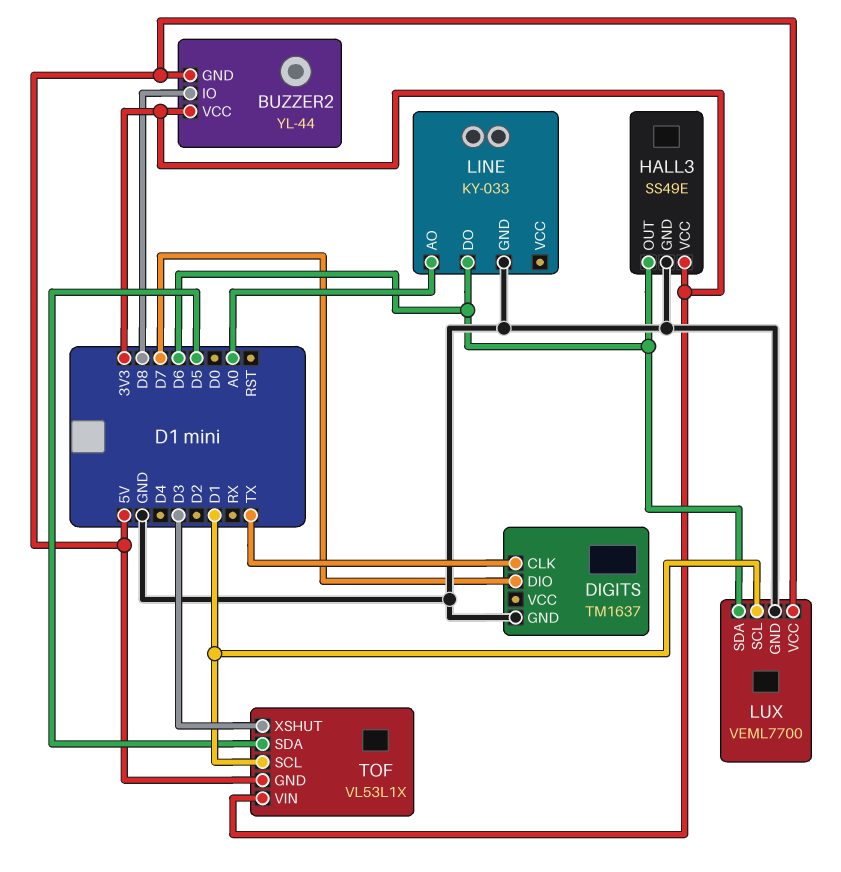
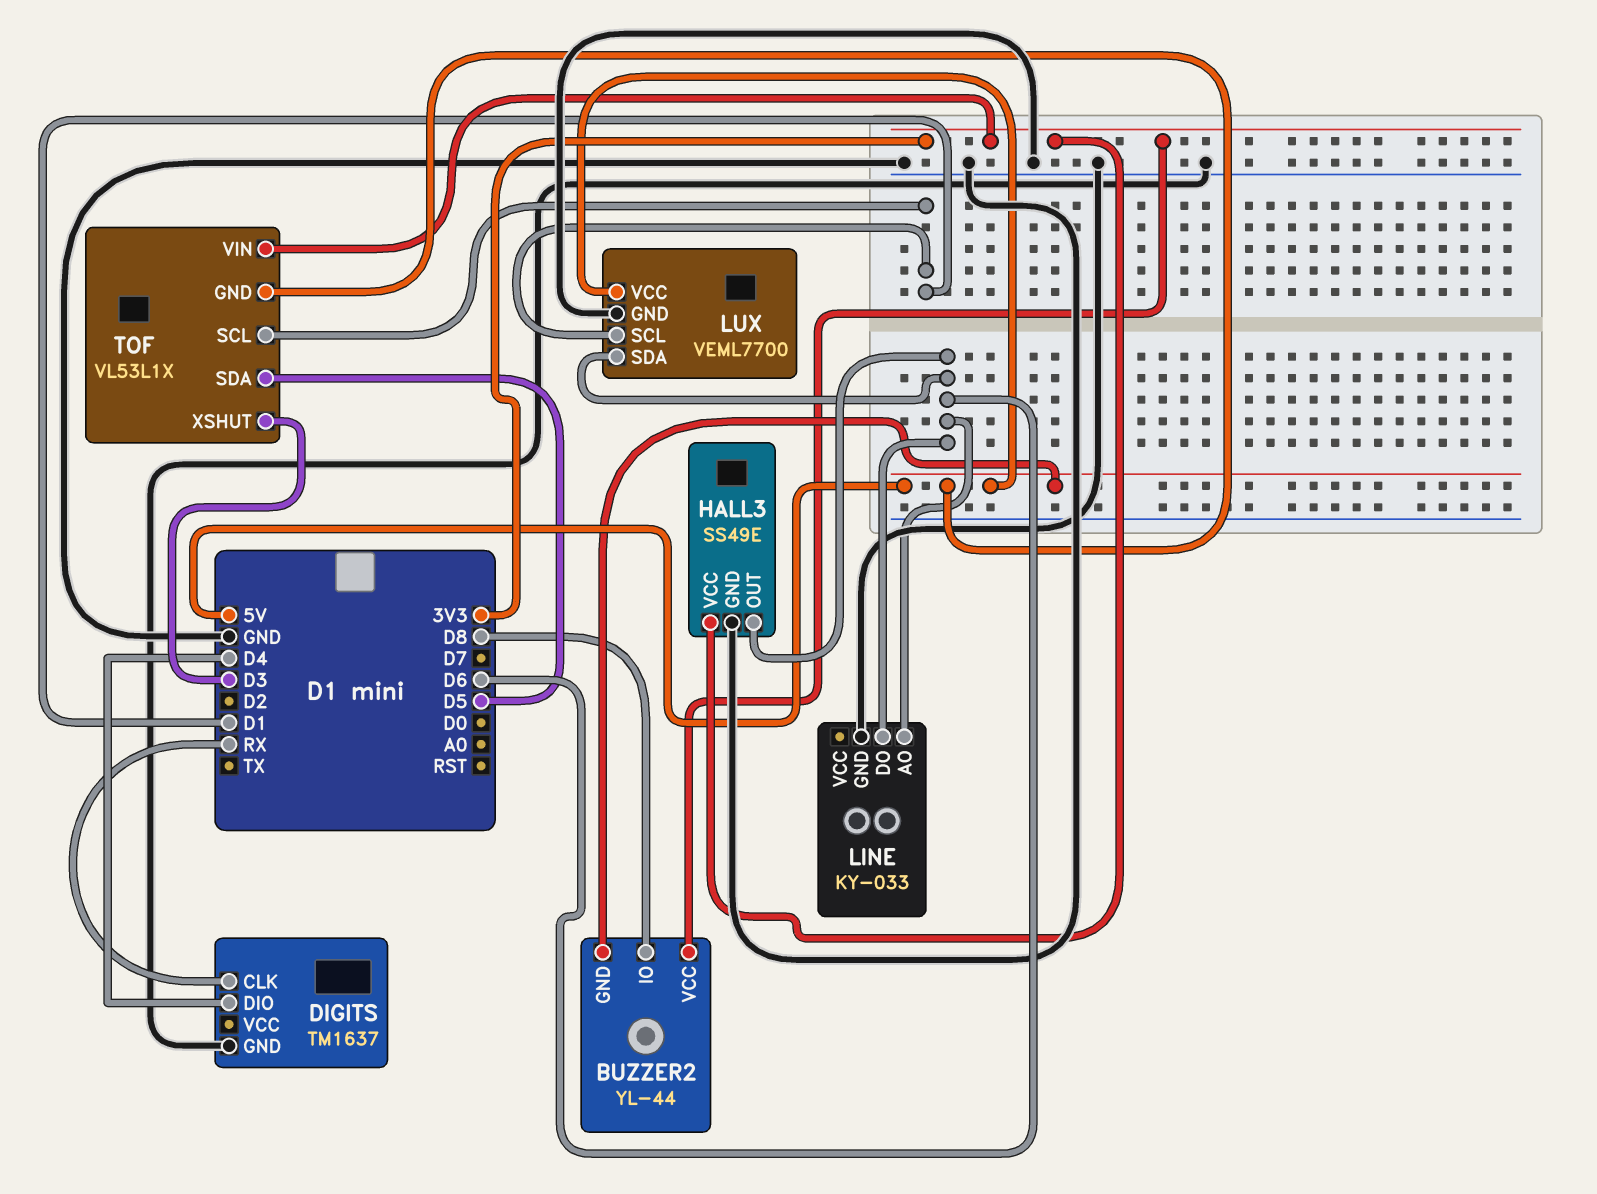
DIGITS pin CLK: TX -> RX
DIGITS pin DIO: D7 -> D4
LINE pin AO: A0 -> D6

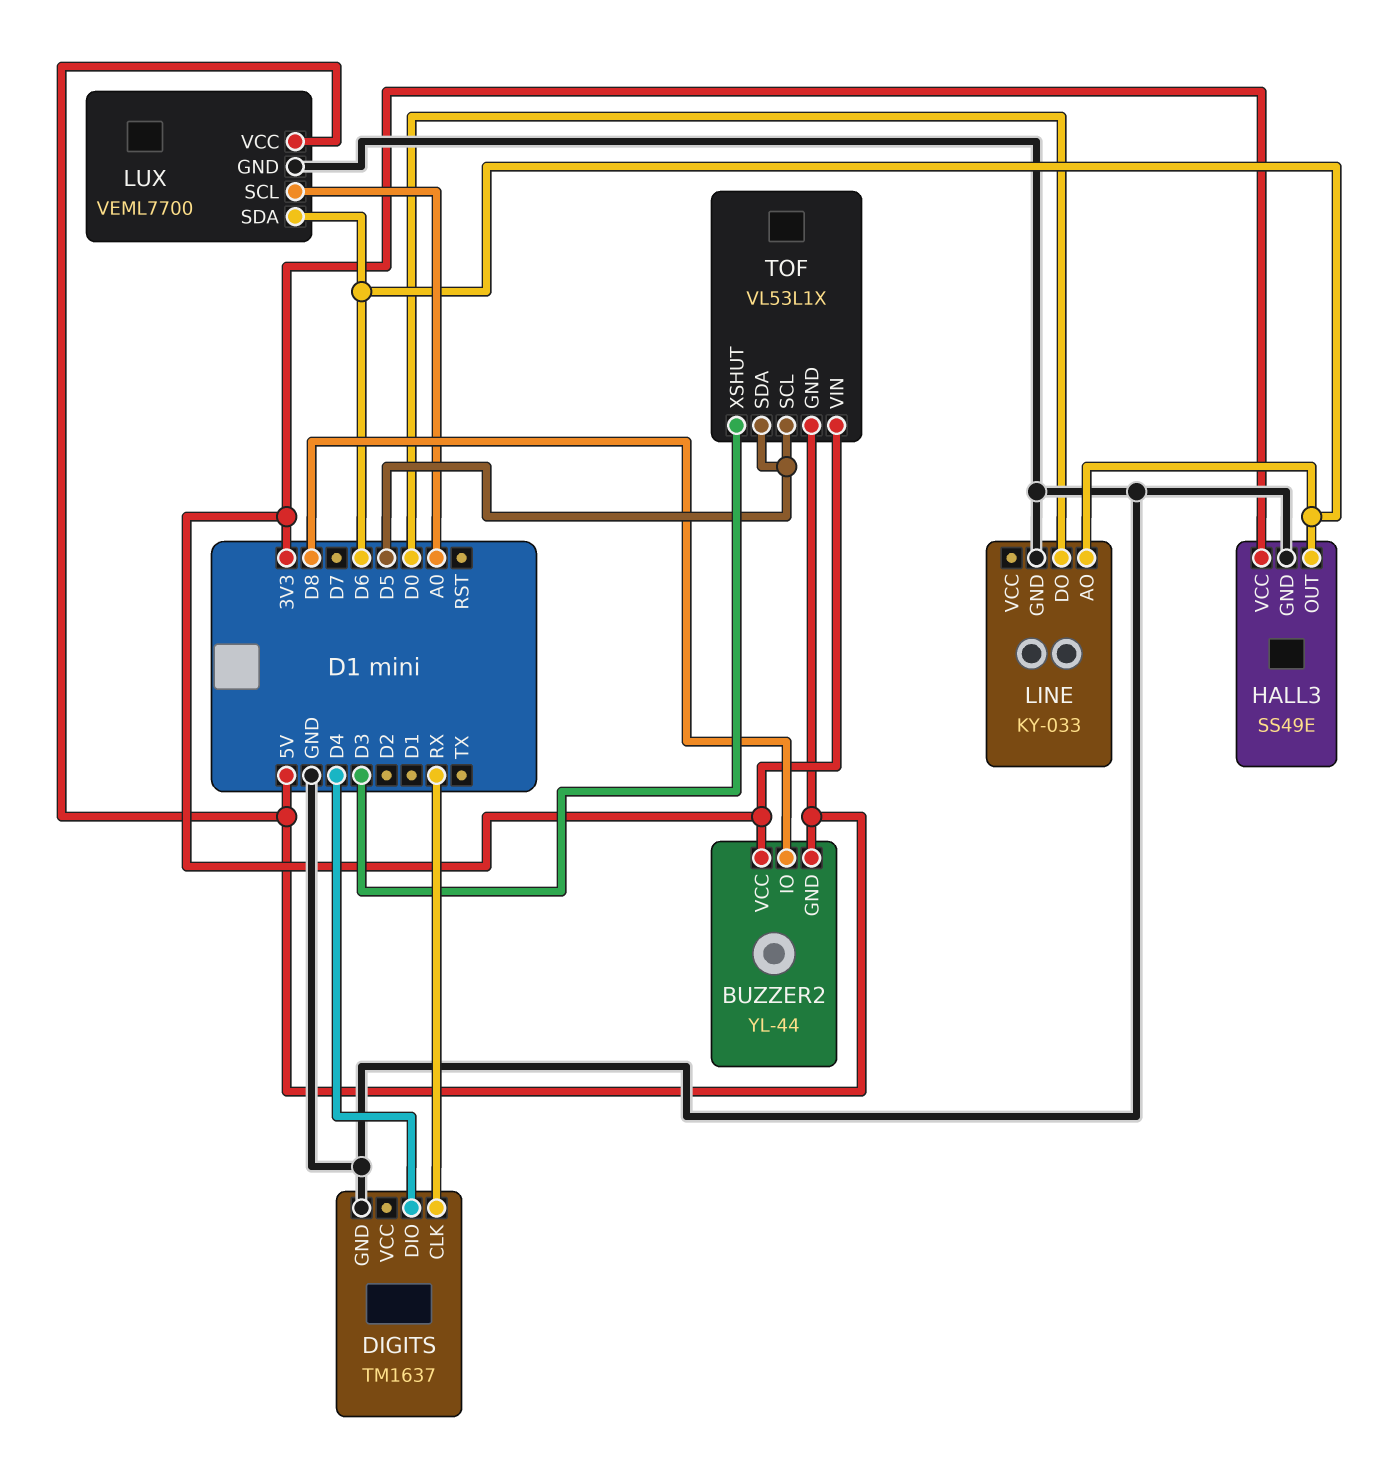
LINE pin DO: D6 -> D0
LUX pin SCL: D1 -> A0
TOF pin SCL: D1 -> D5

